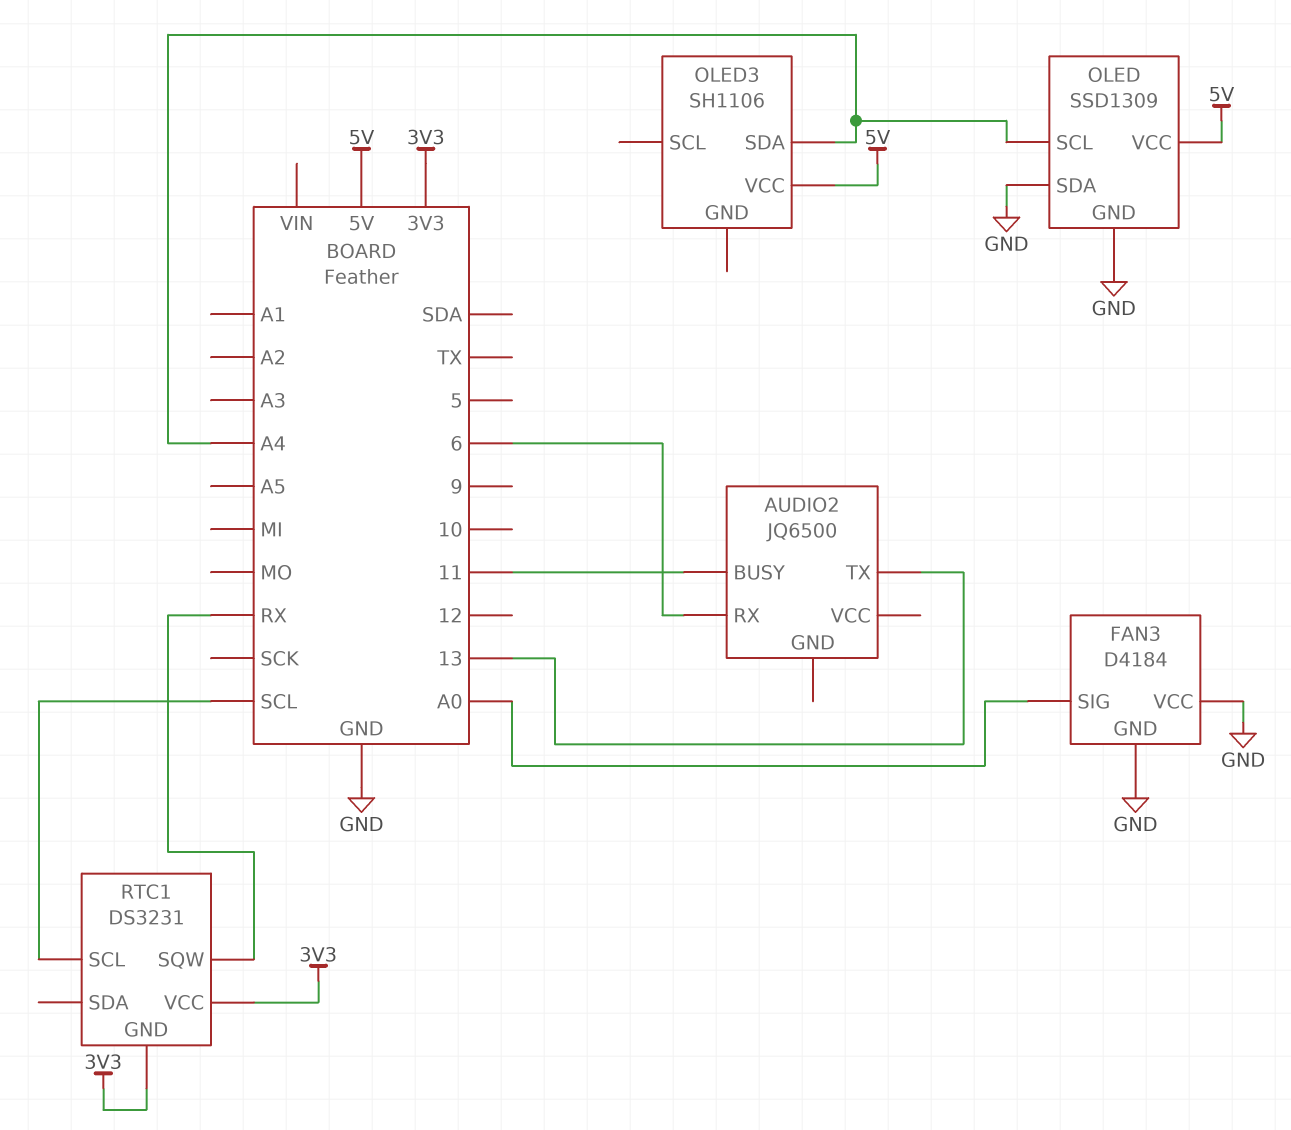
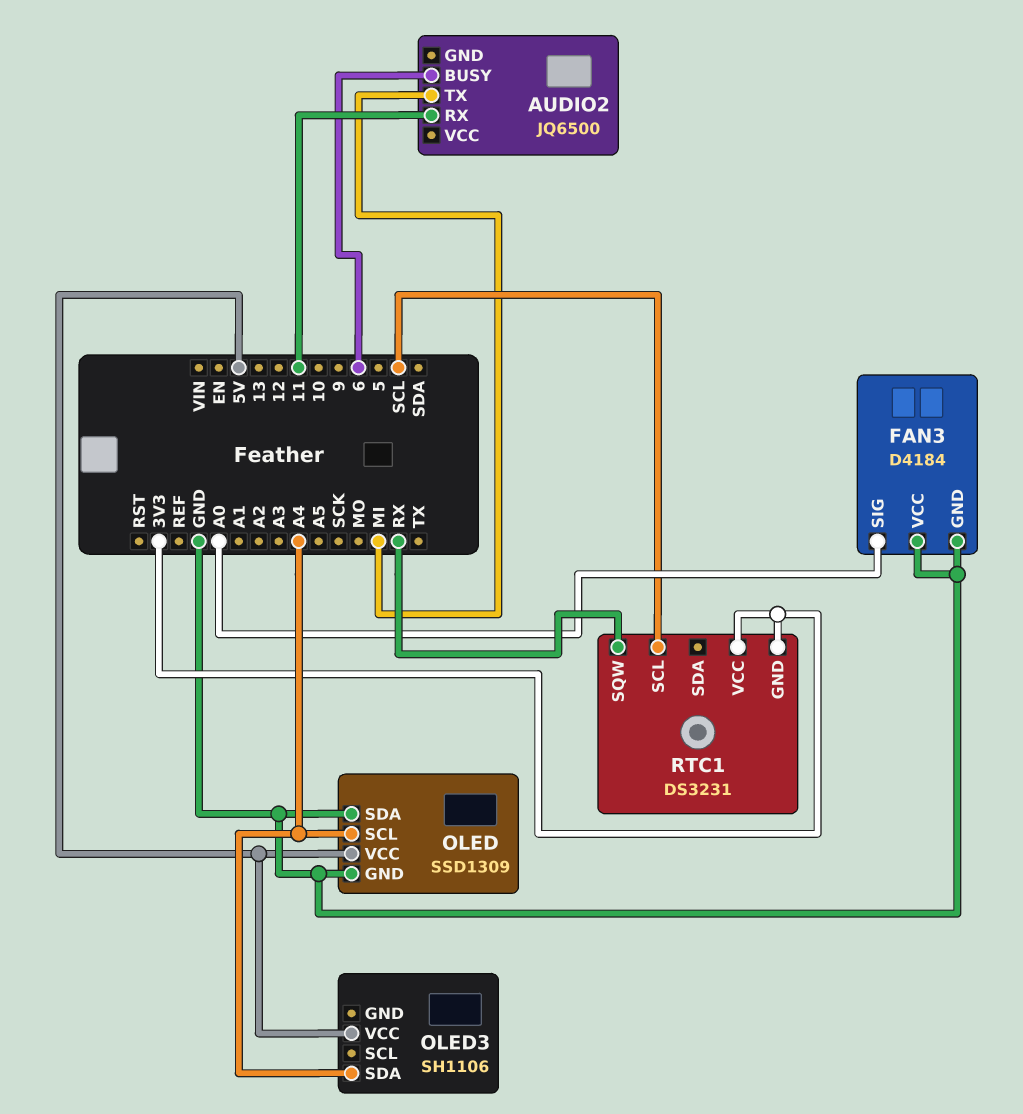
AUDIO2 pin BUSY: 11 -> 6
AUDIO2 pin RX: 6 -> 11
AUDIO2 pin TX: 13 -> MI

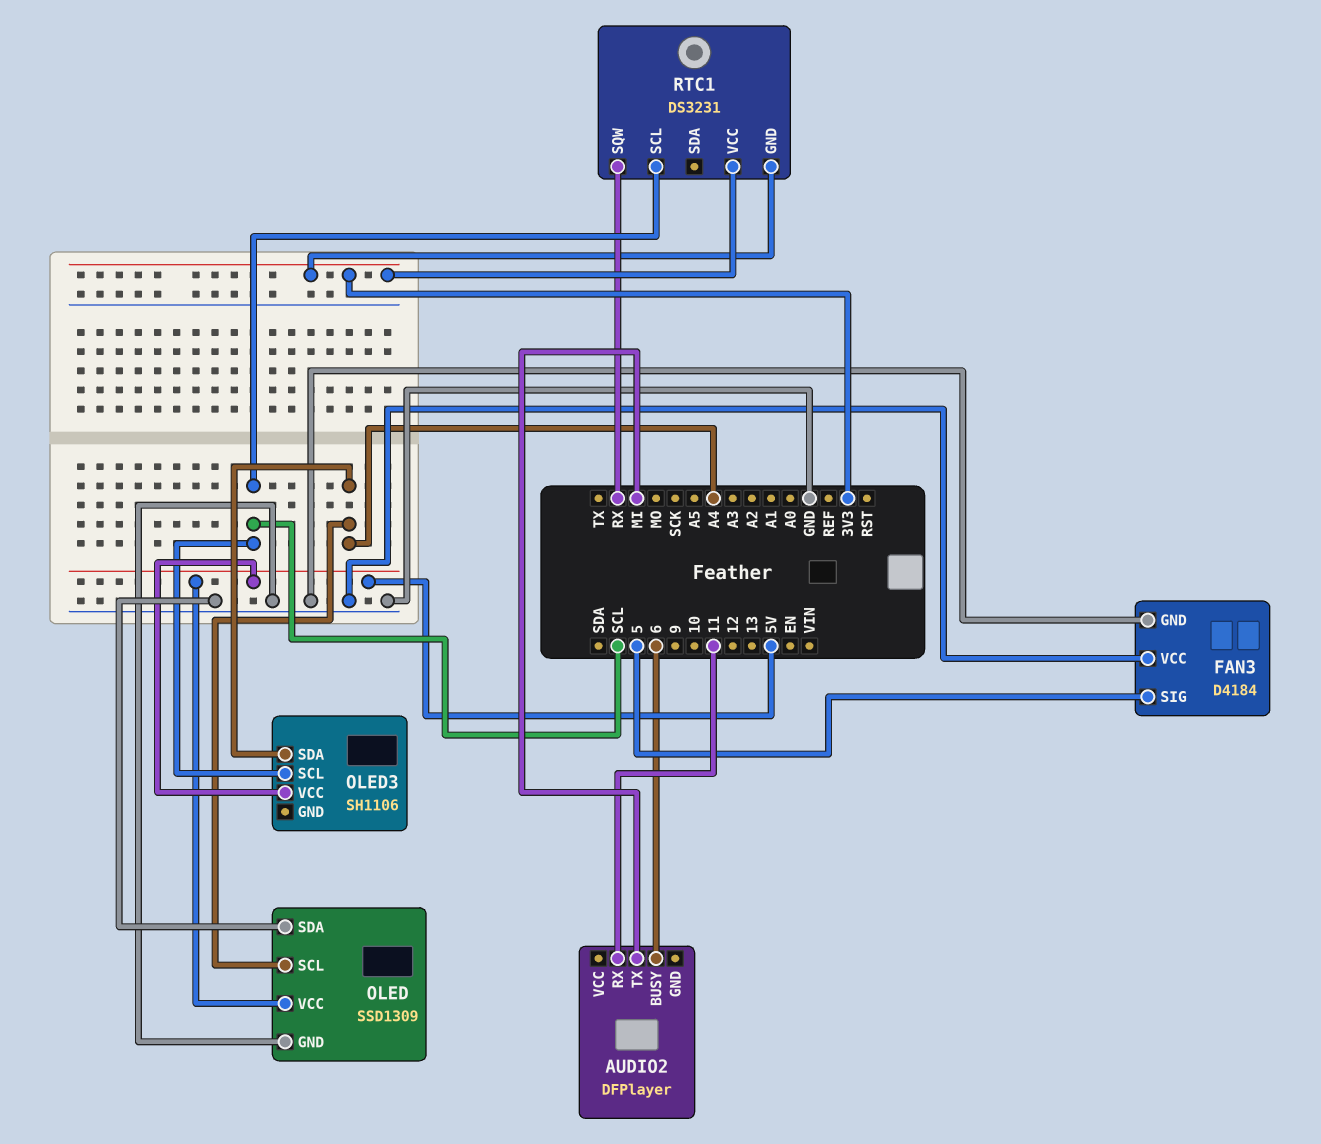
AUDIO2: JQ6500 -> DFPlayer
FAN3 pin SIG: A0 -> 5
OLED3 pin SCL: none -> SCL

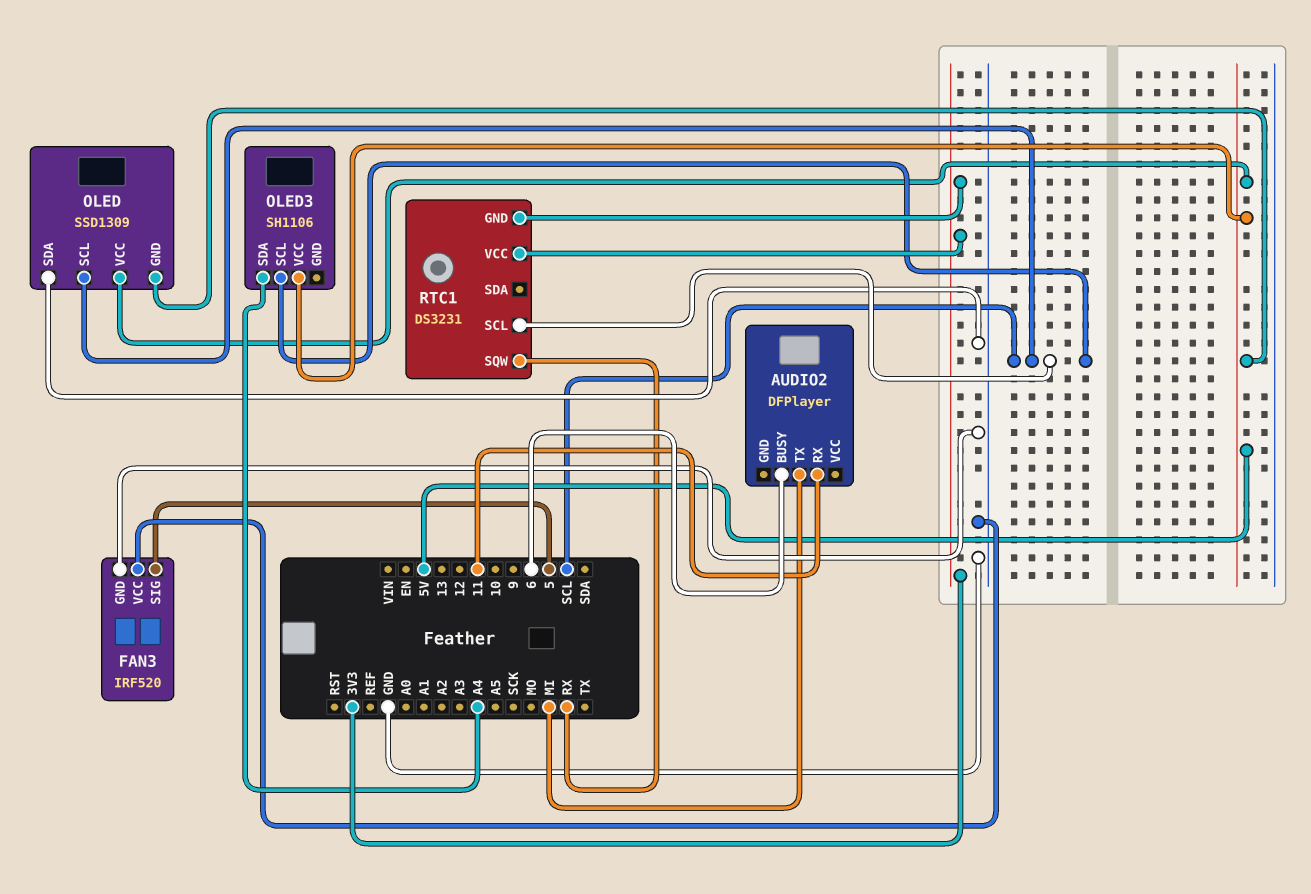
FAN3: D4184 -> IRF520
OLED pin GND: GND -> 5V
OLED pin SCL: A4 -> SCL

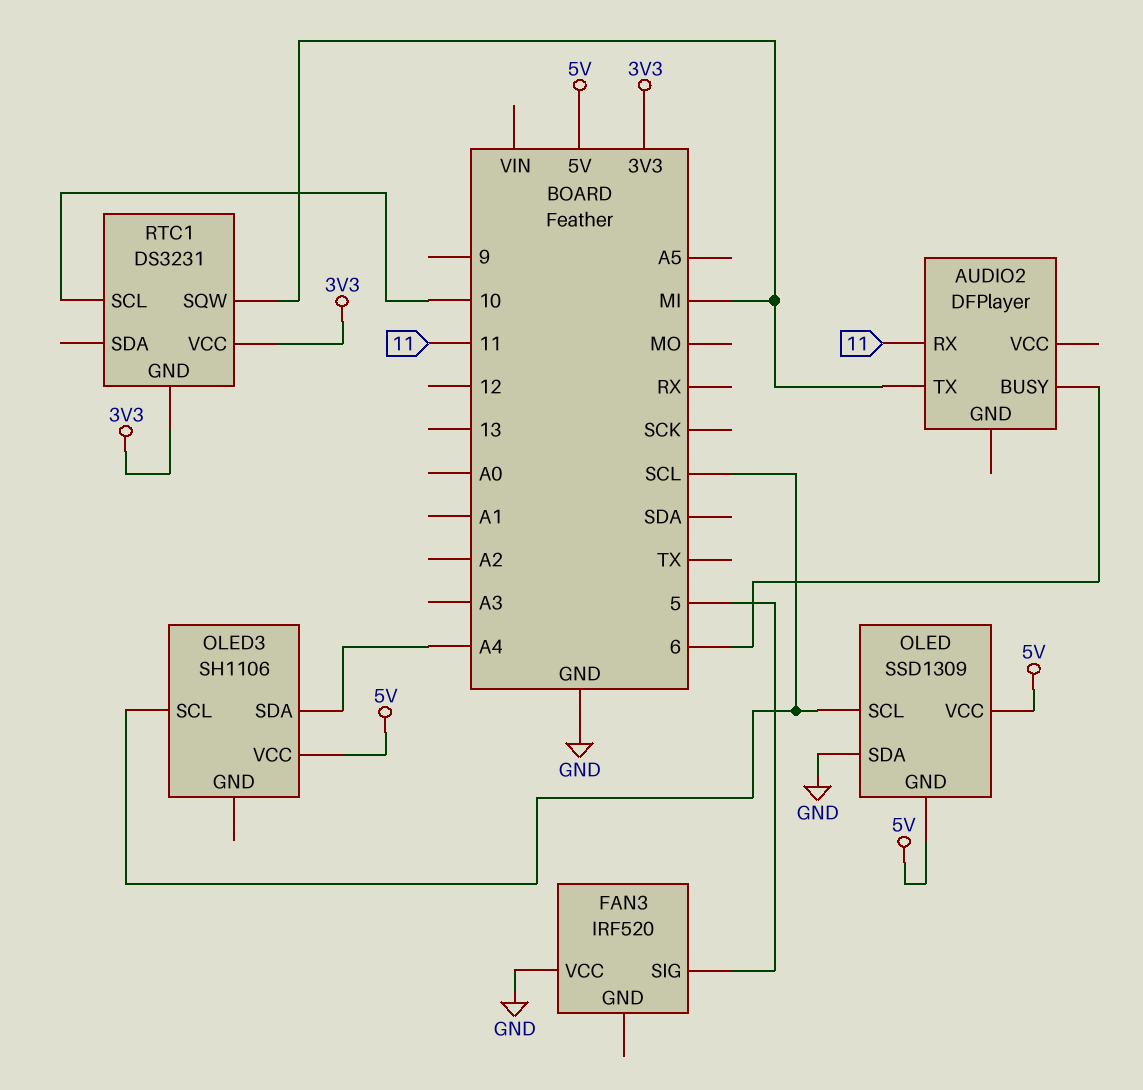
FAN3 pin GND: GND -> none
RTC1 pin SCL: SCL -> 10
RTC1 pin SQW: RX -> MI

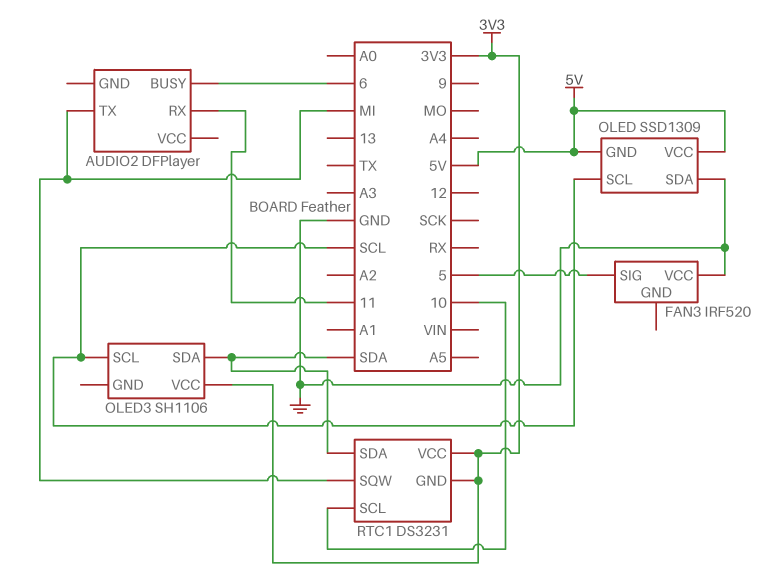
OLED3 pin SDA: A4 -> SDA
OLED3 pin VCC: 5V -> 3V3
RTC1 pin SDA: none -> SDA

